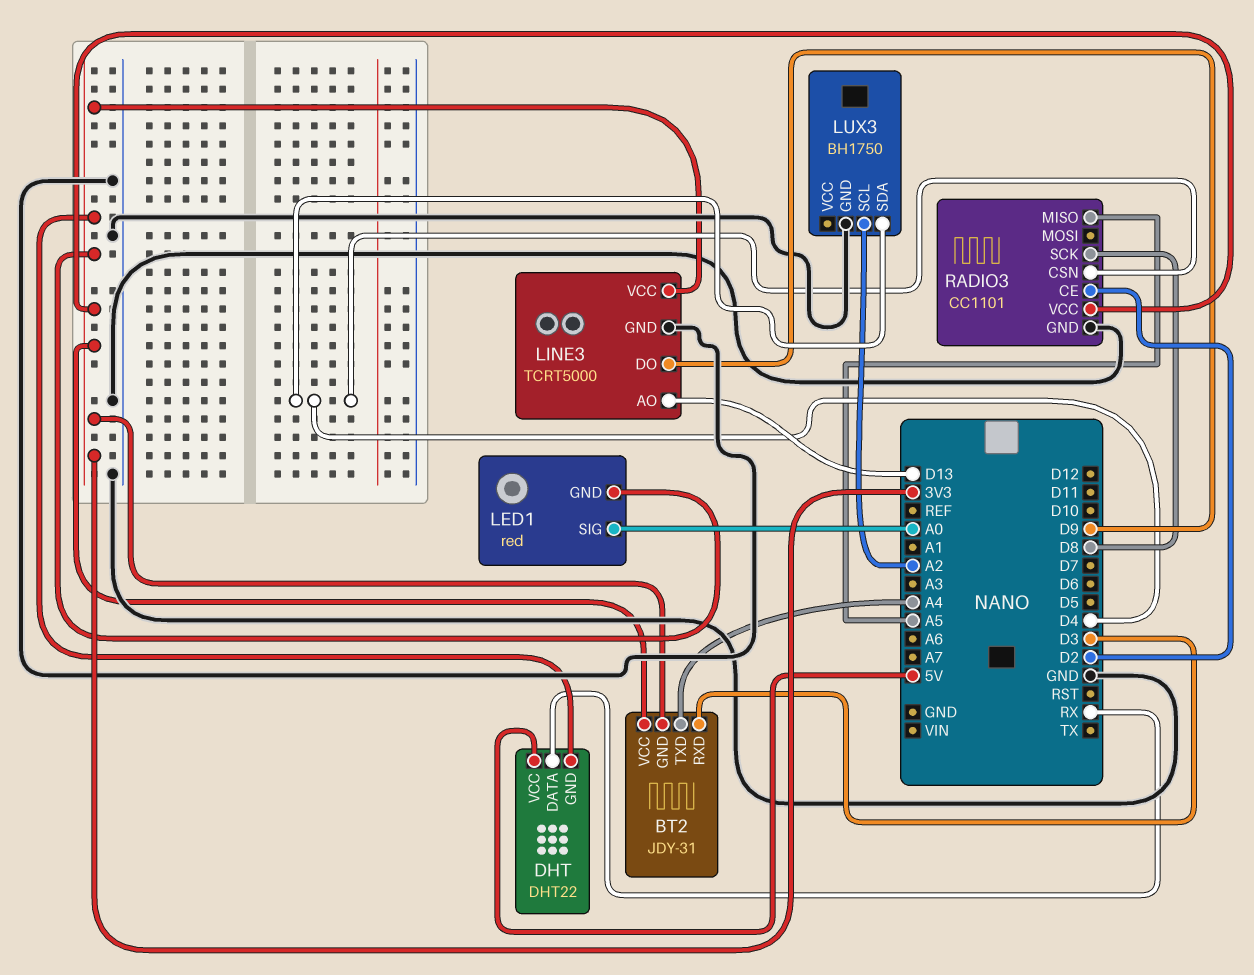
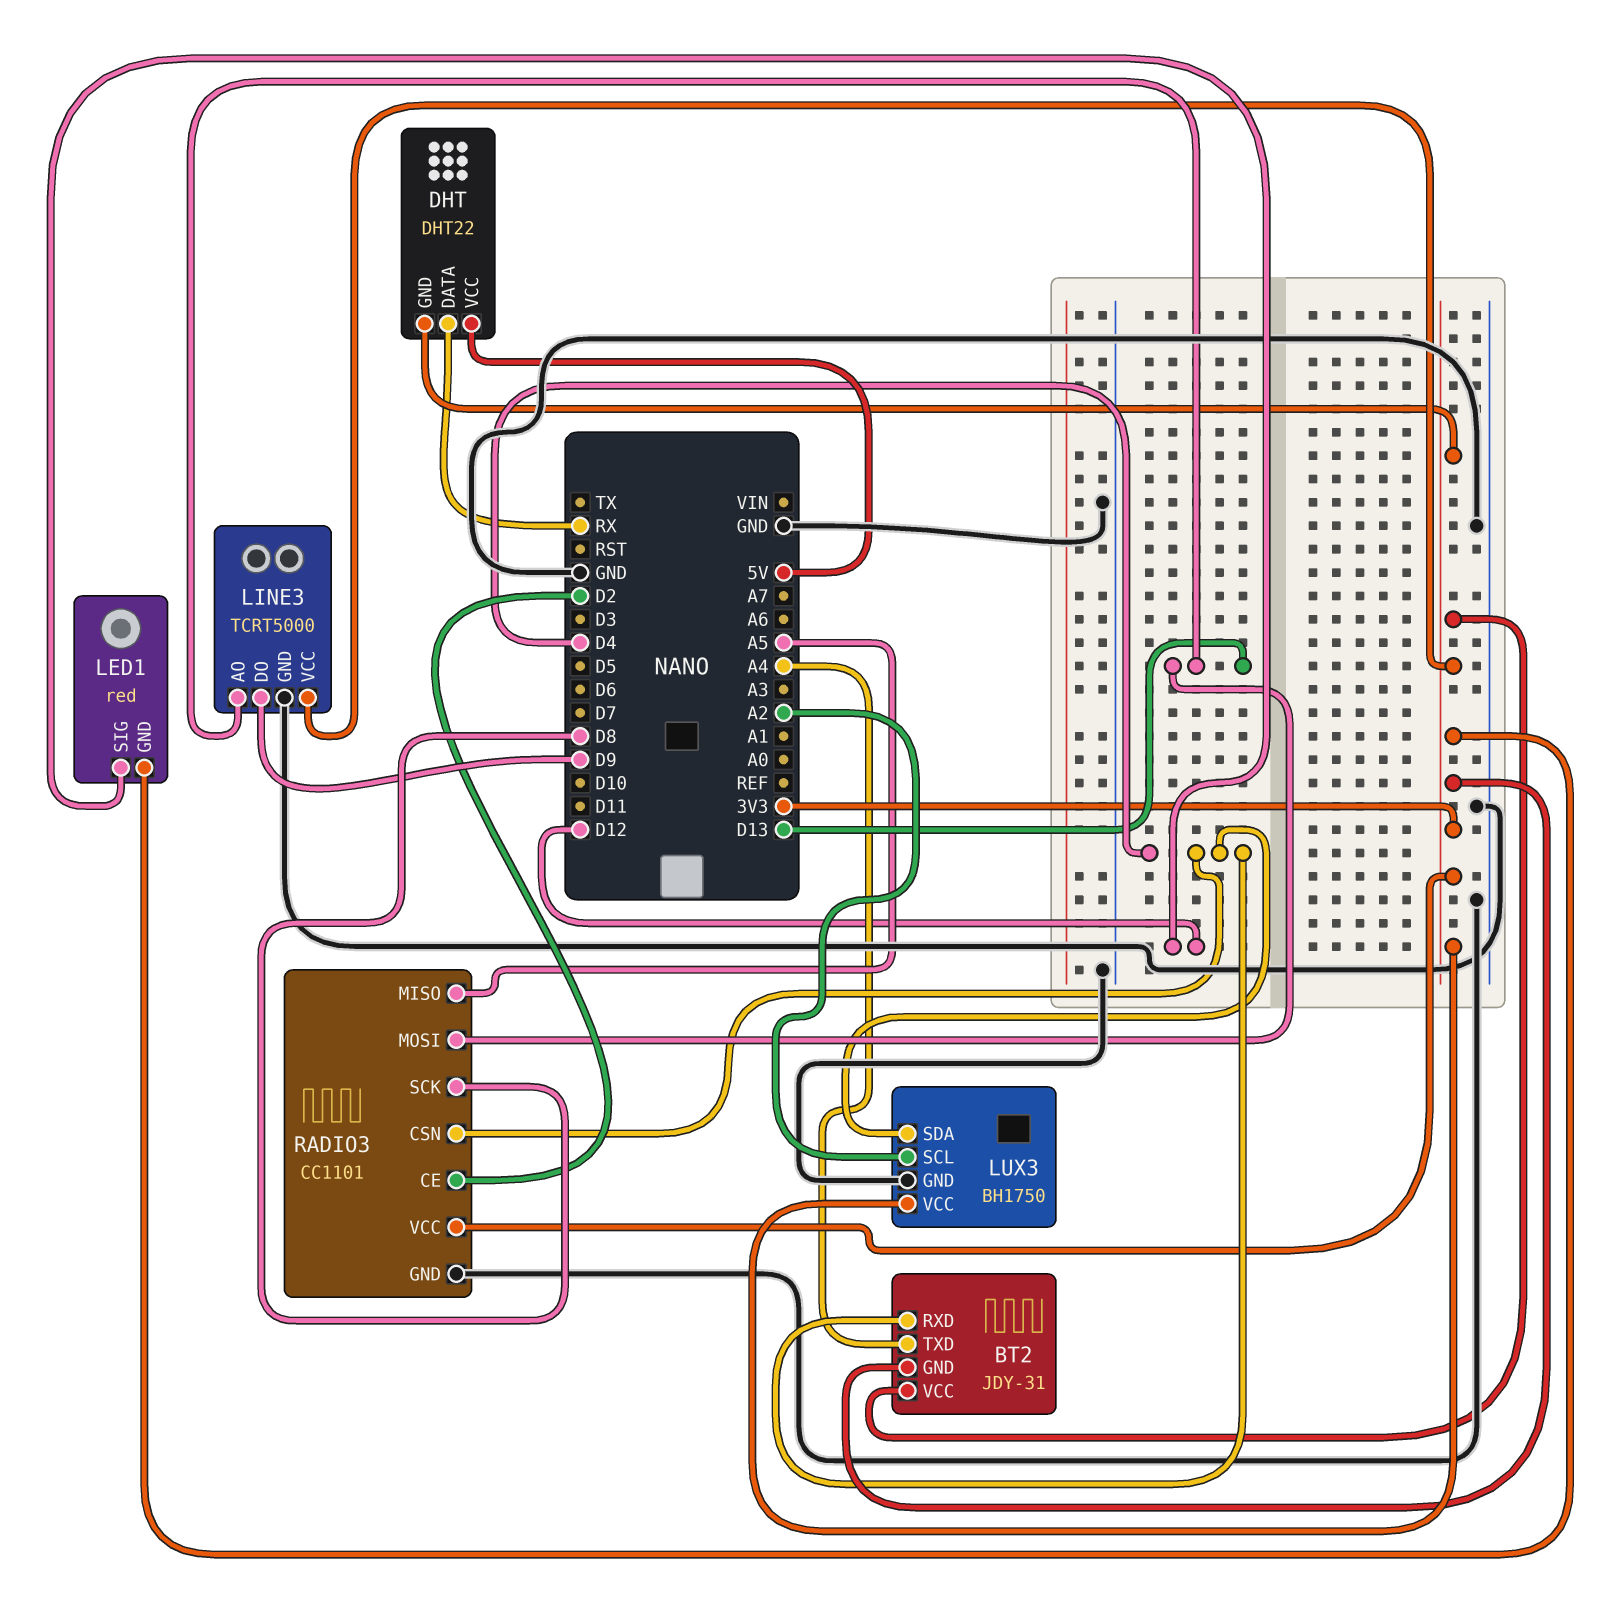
BT2 pin RXD: D3 -> D4
LED1 pin SIG: A0 -> D12
LUX3 pin VCC: none -> 3V3
RADIO3 pin MOSI: none -> D13

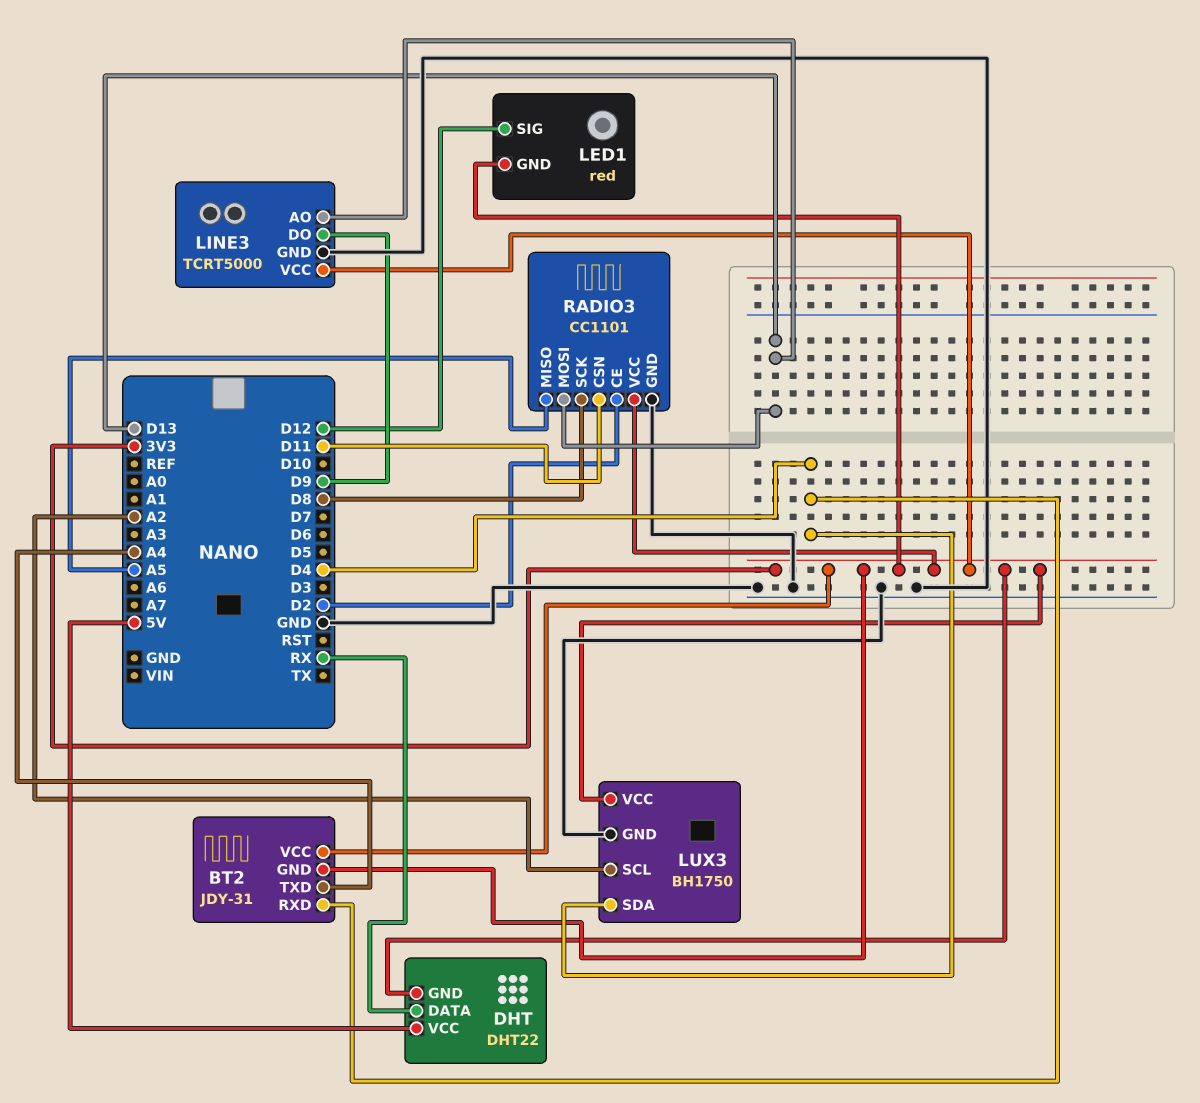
RADIO3 pin CSN: D4 -> D11

